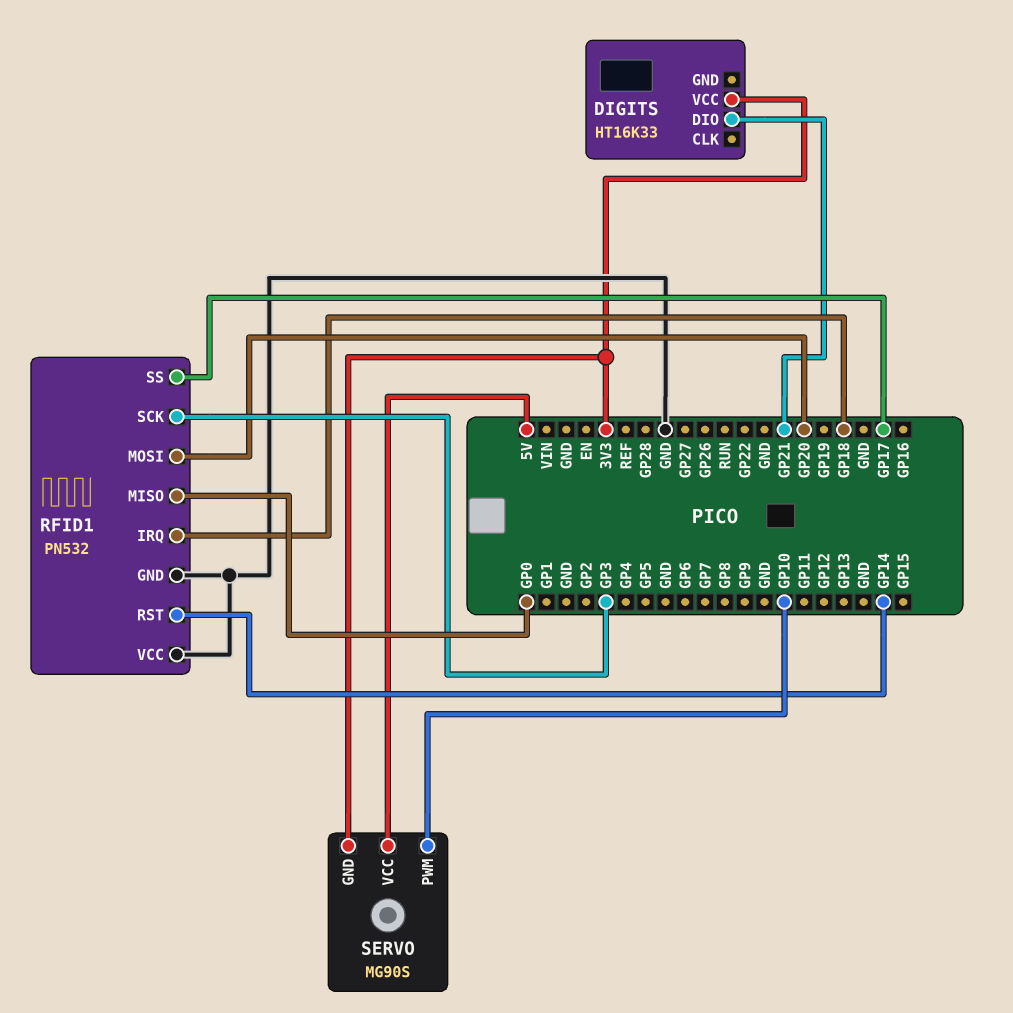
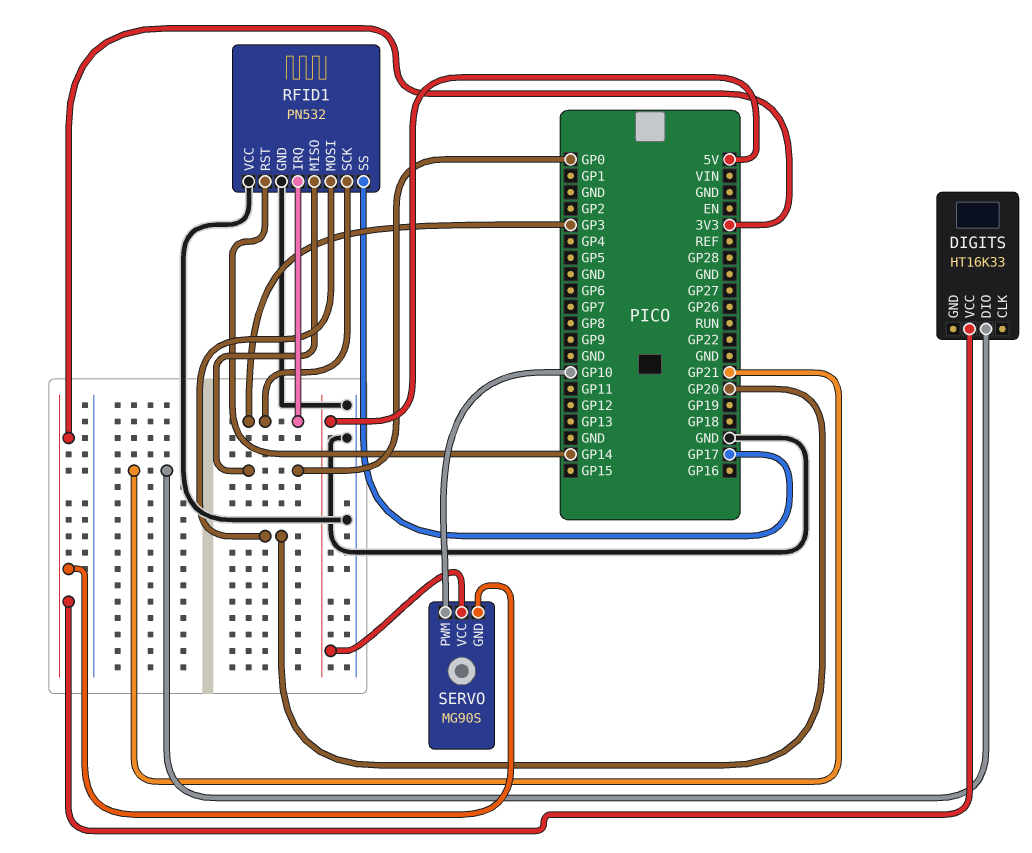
RFID1 pin IRQ: GP18 -> GP3

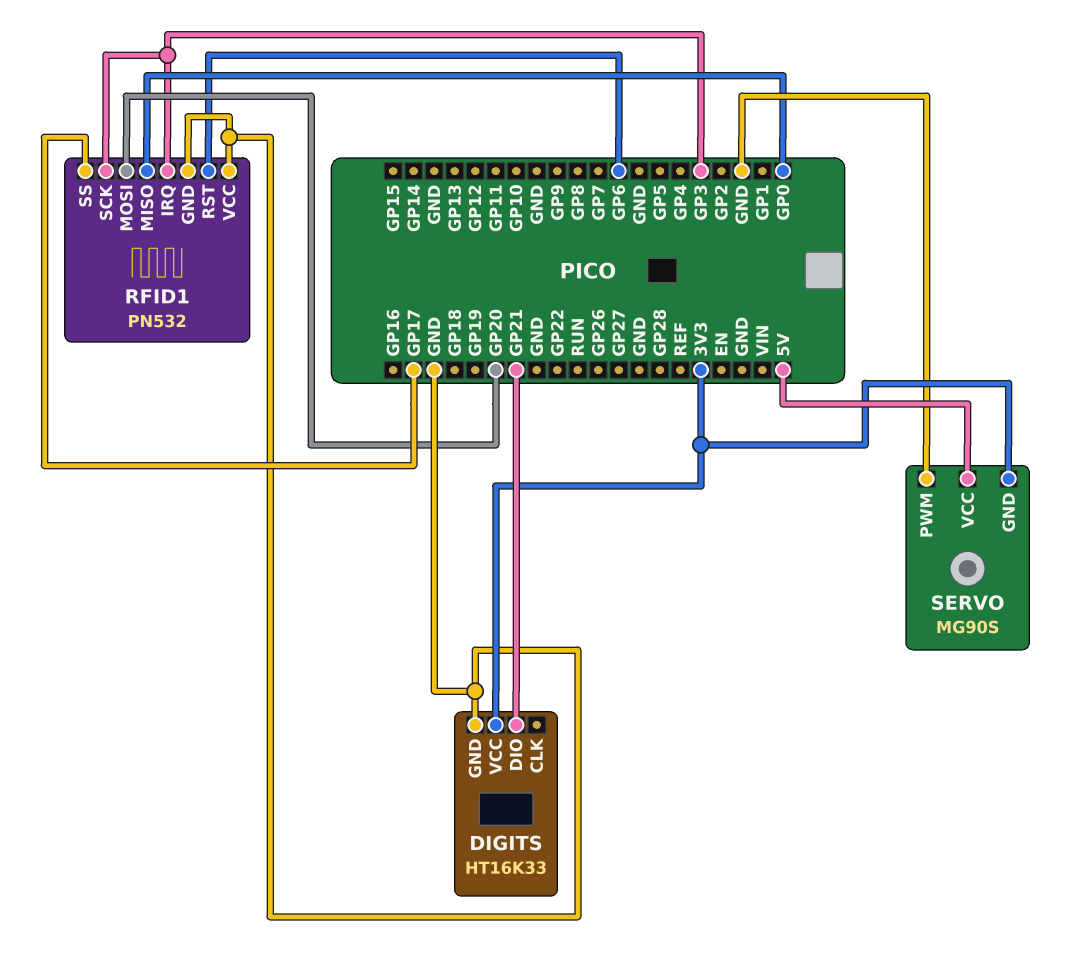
DIGITS pin GND: none -> GND
RFID1 pin RST: GP14 -> GP6
SERVO pin PWM: GP10 -> GND

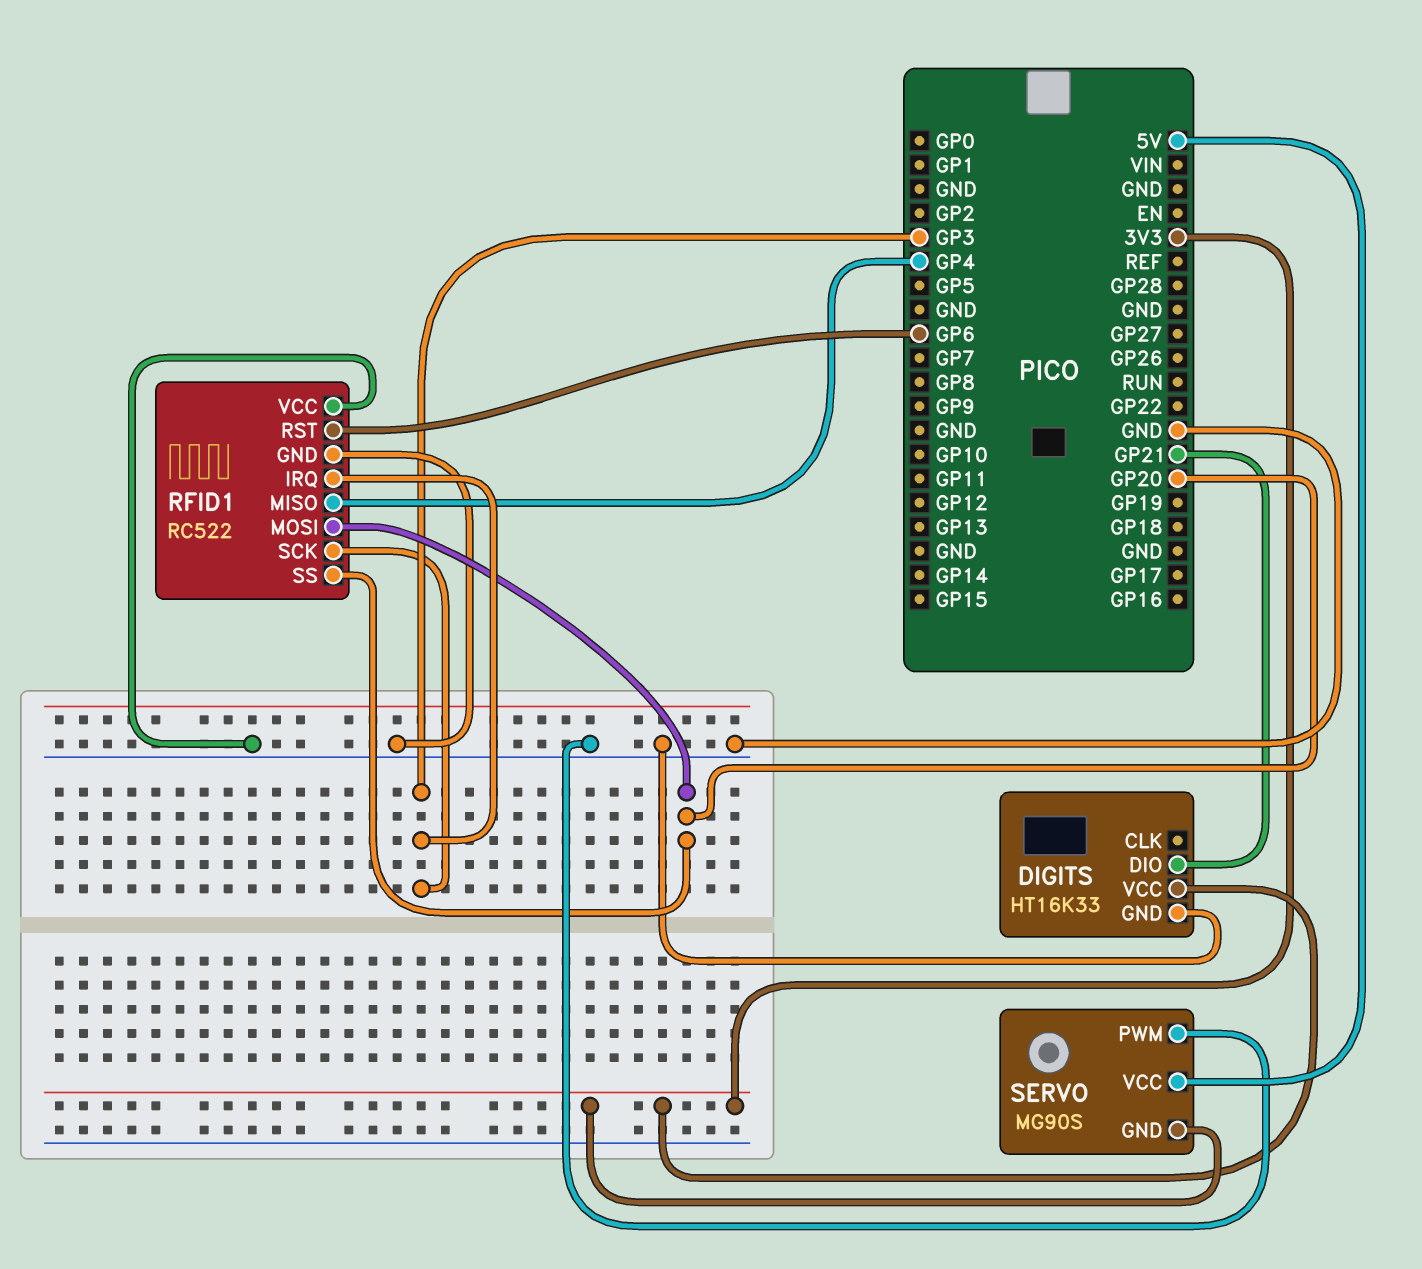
RFID1: PN532 -> RC522
RFID1 pin MISO: GP0 -> GP4
RFID1 pin SS: GP17 -> GP20

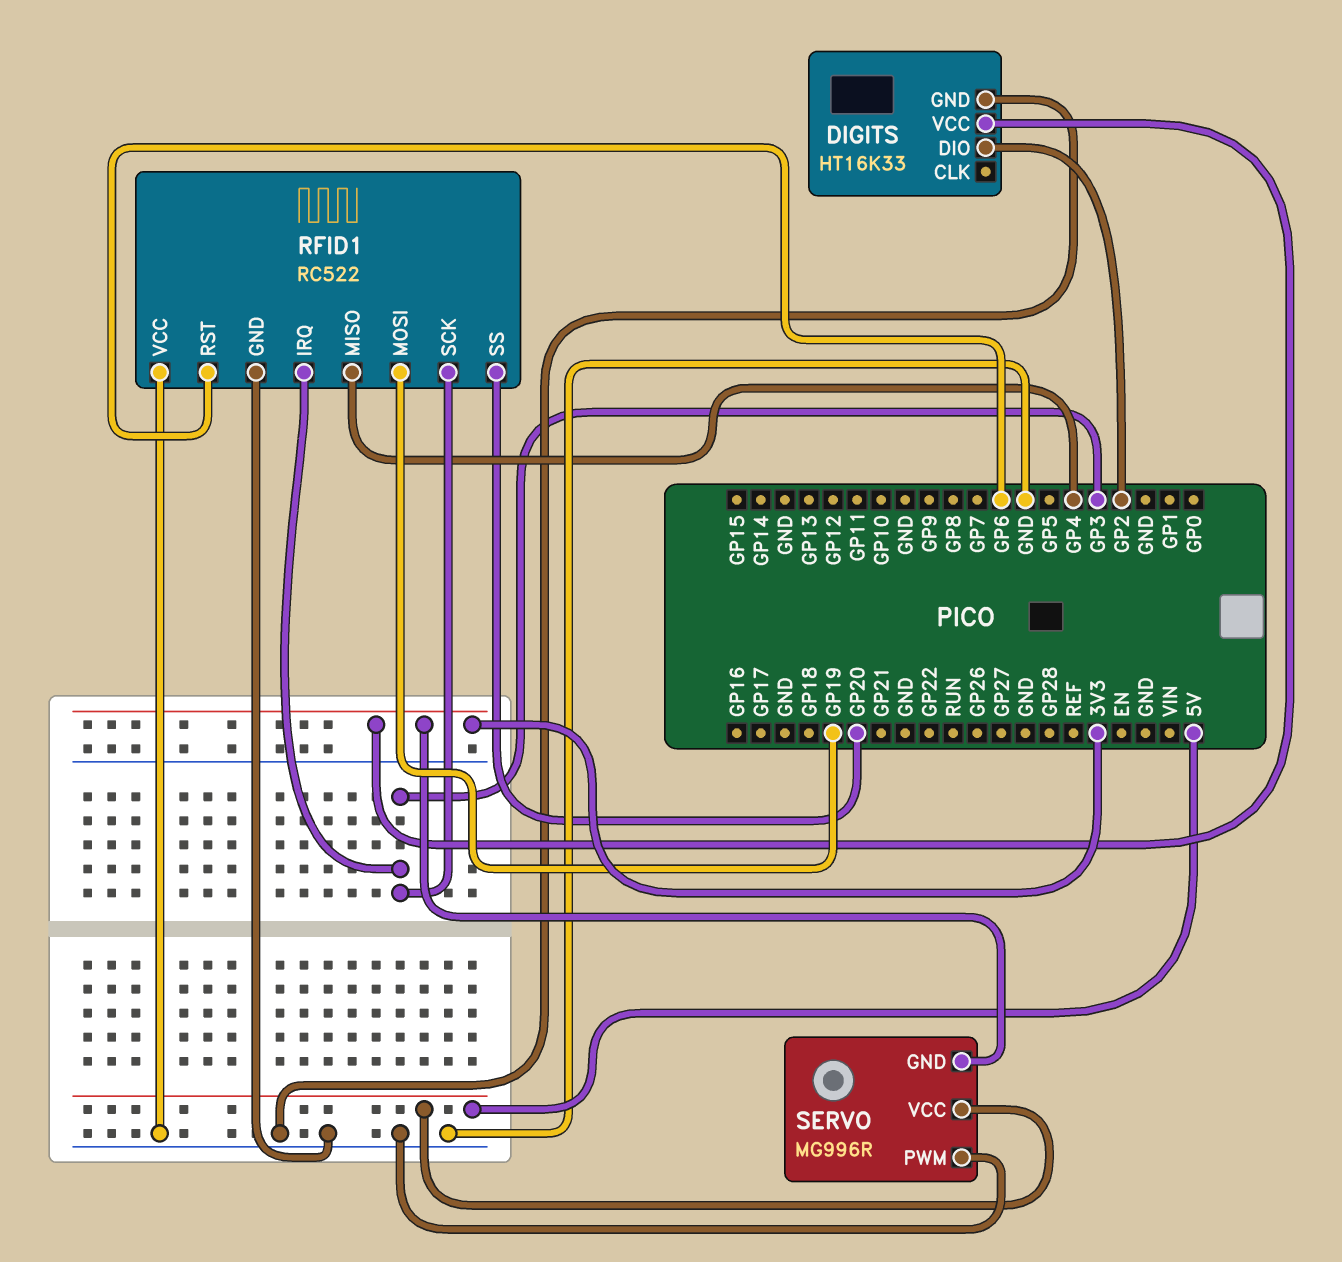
DIGITS pin DIO: GP21 -> GP2
RFID1 pin MOSI: GP20 -> GP19
SERVO: MG90S -> MG996R

